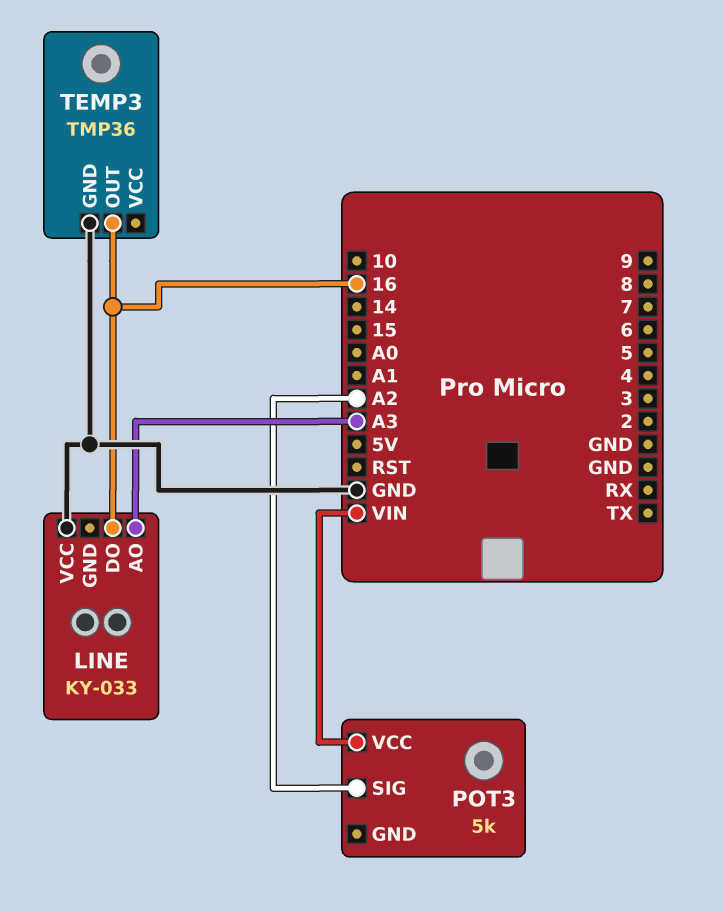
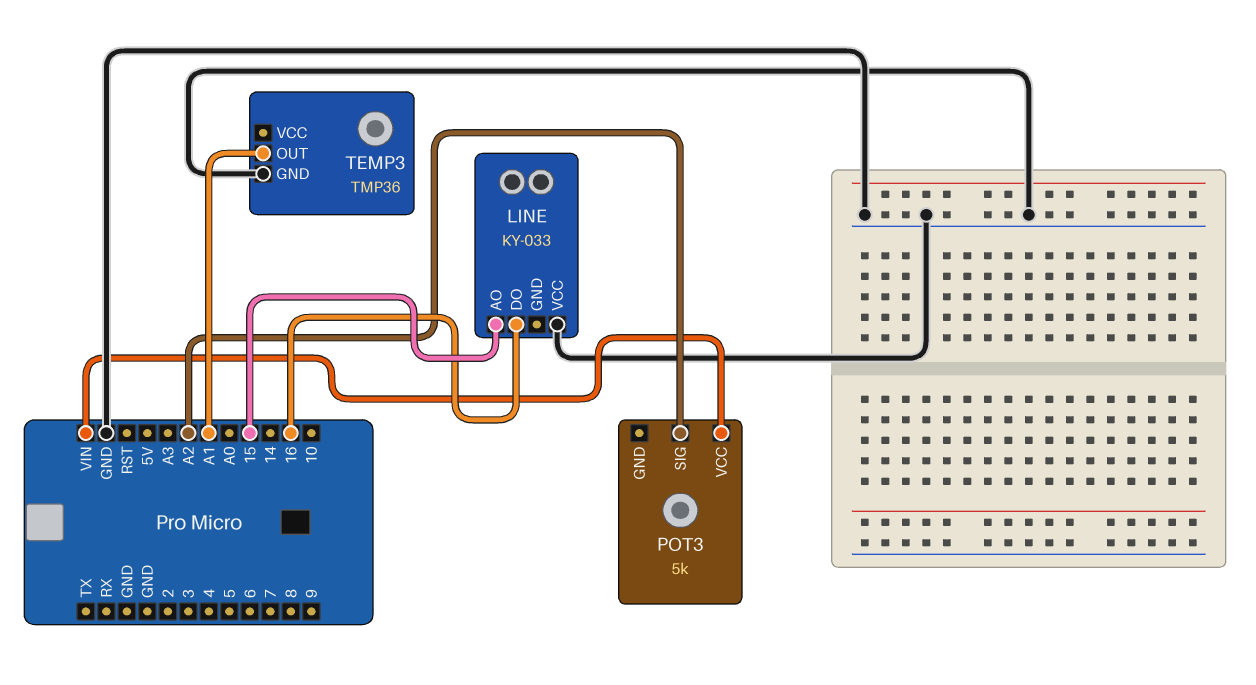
LINE pin AO: A3 -> 15
TEMP3 pin OUT: 16 -> A1

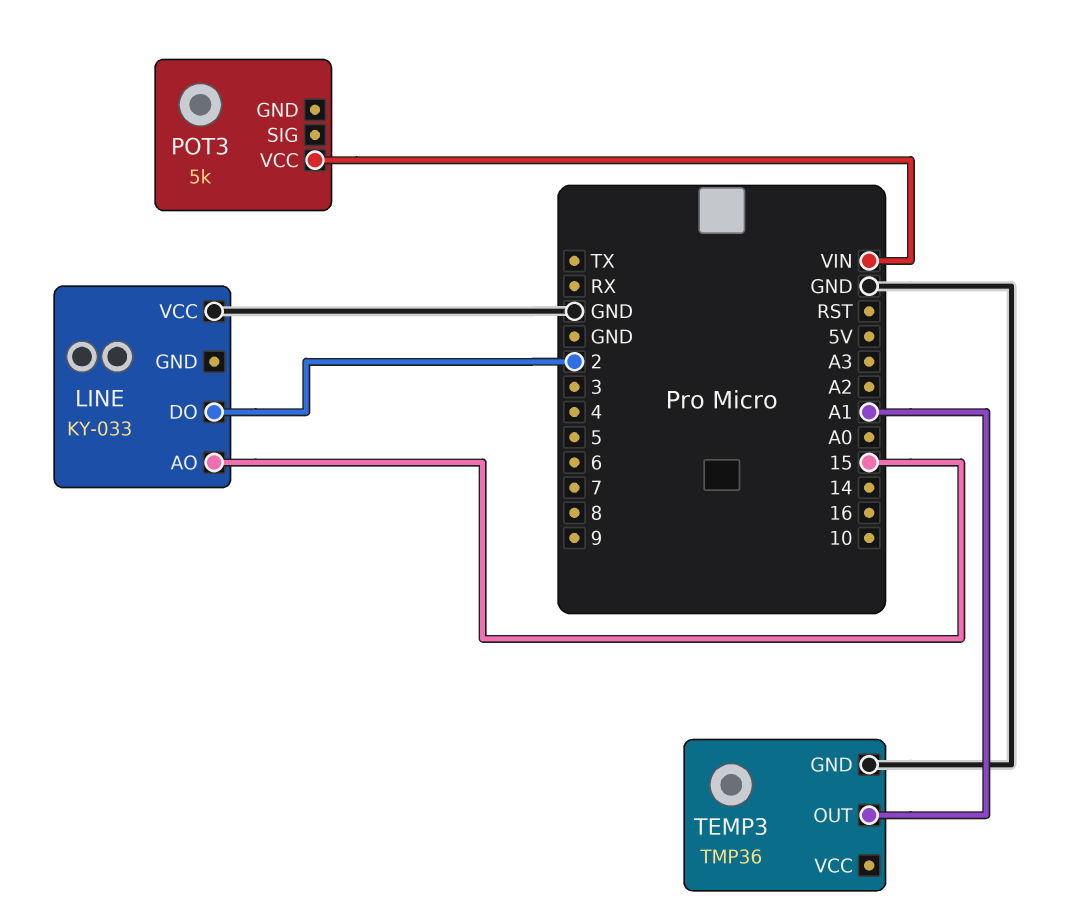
LINE pin DO: 16 -> 2
POT3 pin SIG: A2 -> none

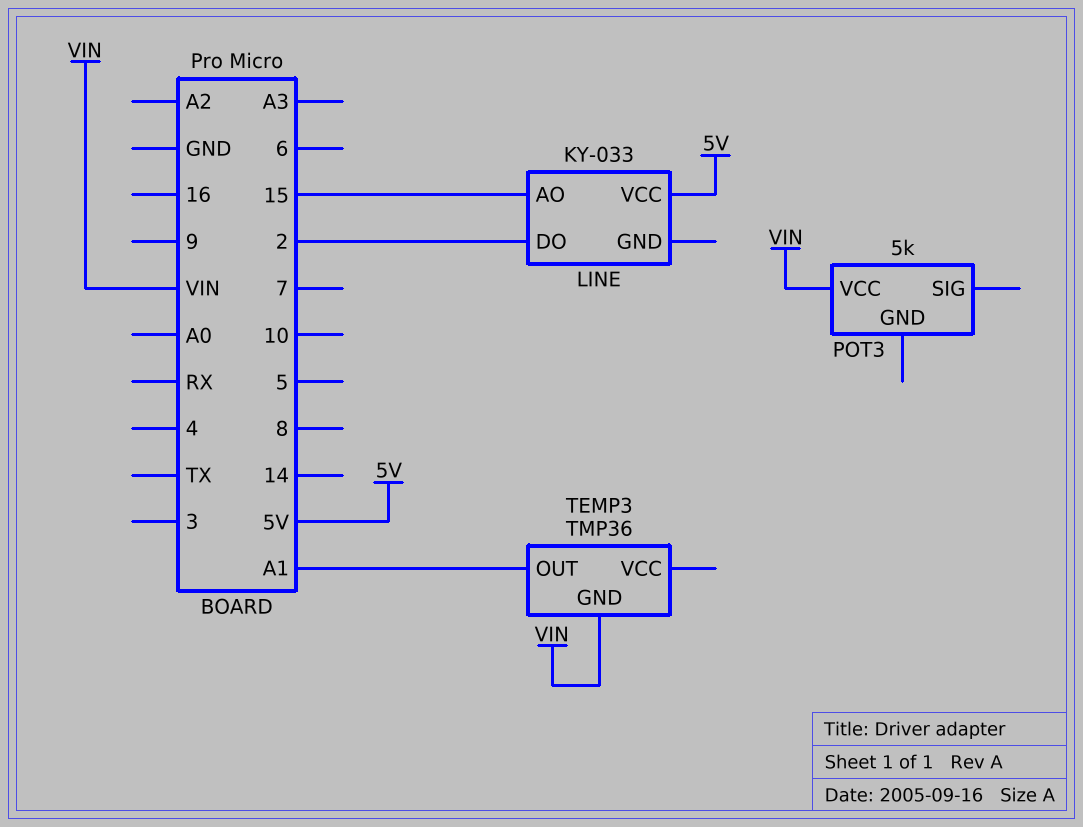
LINE pin VCC: GND -> 5V
TEMP3 pin GND: GND -> VIN

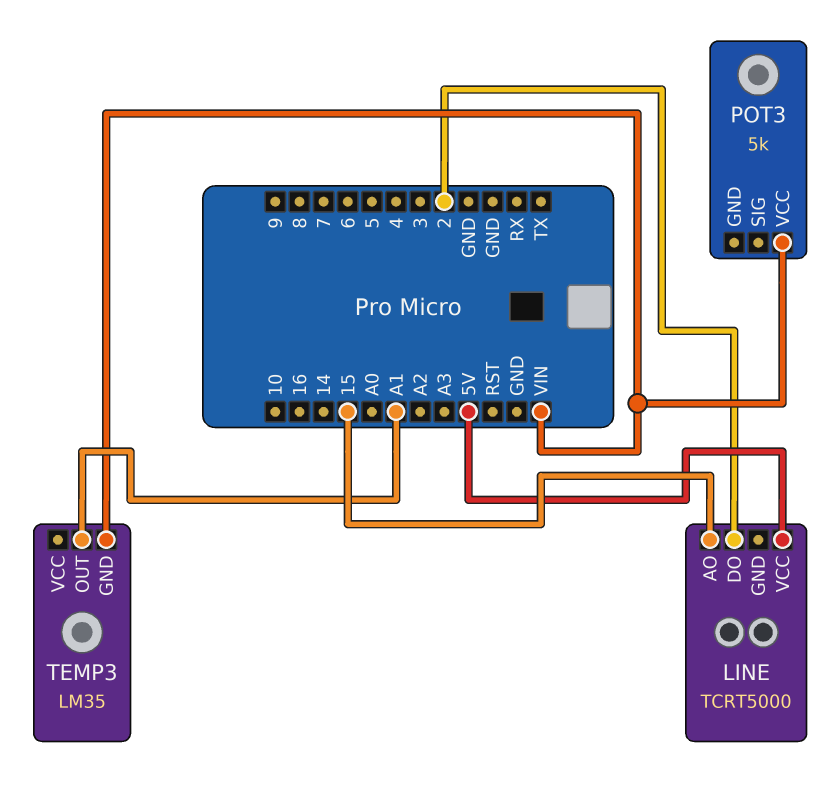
LINE: KY-033 -> TCRT5000
TEMP3: TMP36 -> LM35

